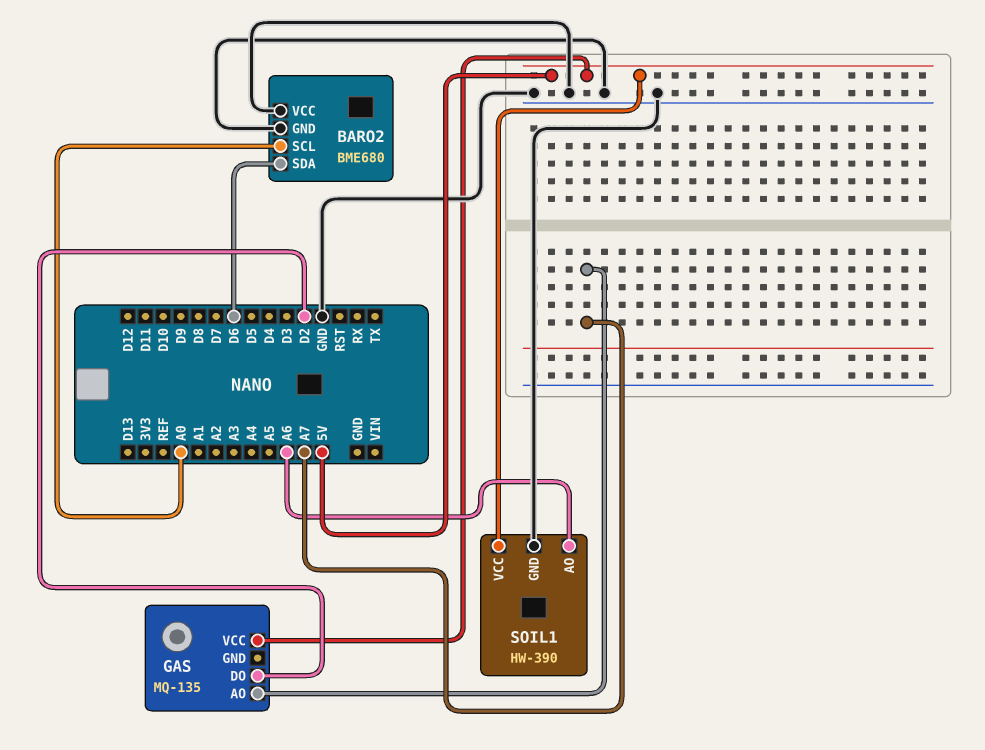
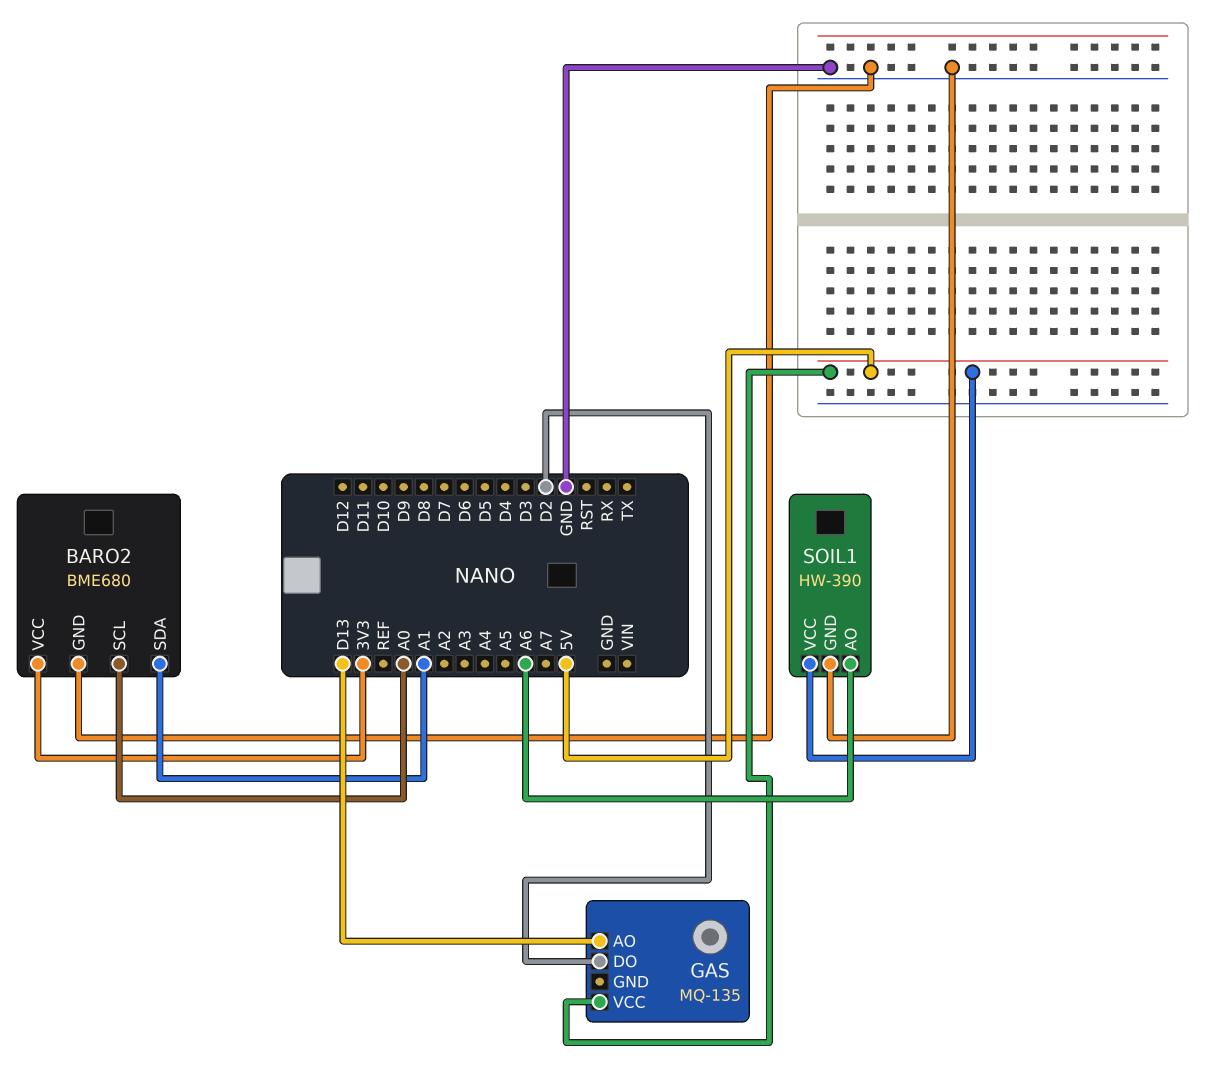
BARO2 pin SDA: D6 -> A1
BARO2 pin VCC: GND -> 3V3
GAS pin AO: A7 -> D13

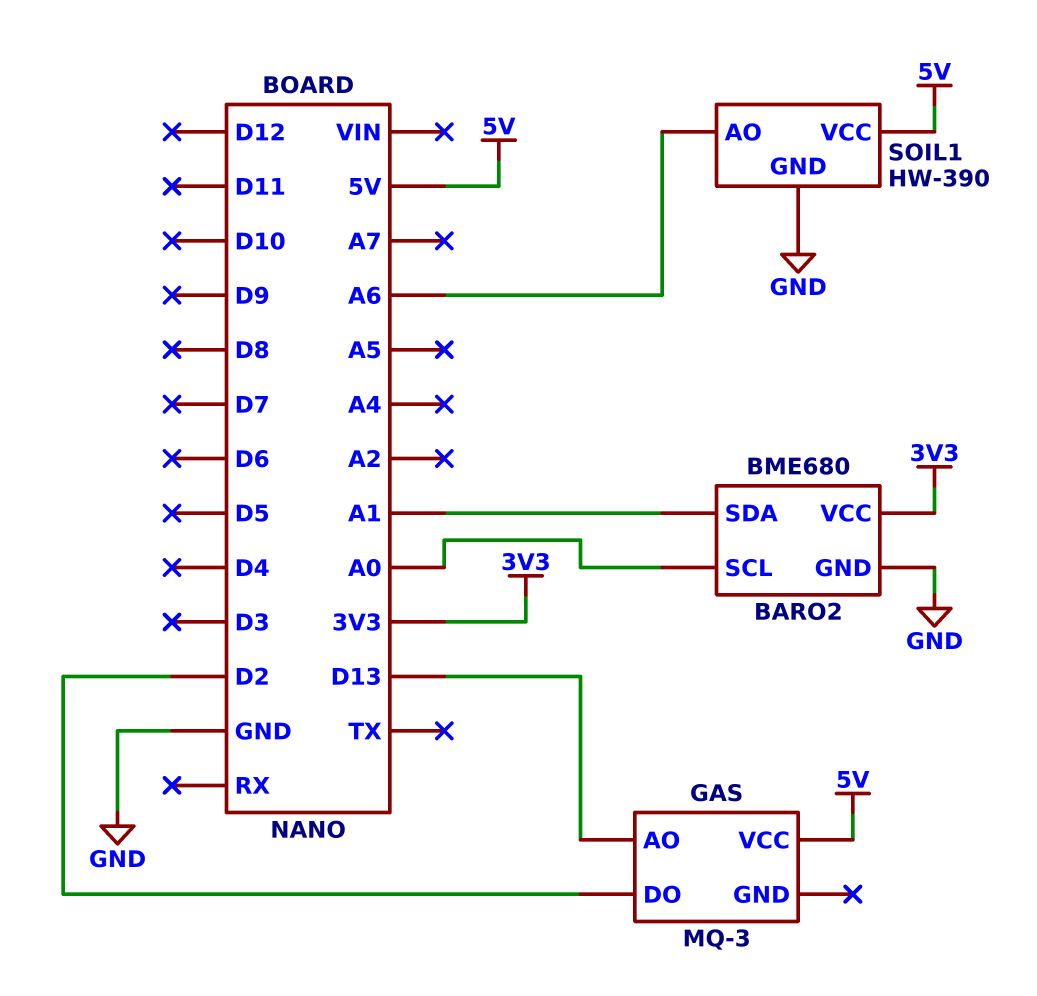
GAS: MQ-135 -> MQ-3

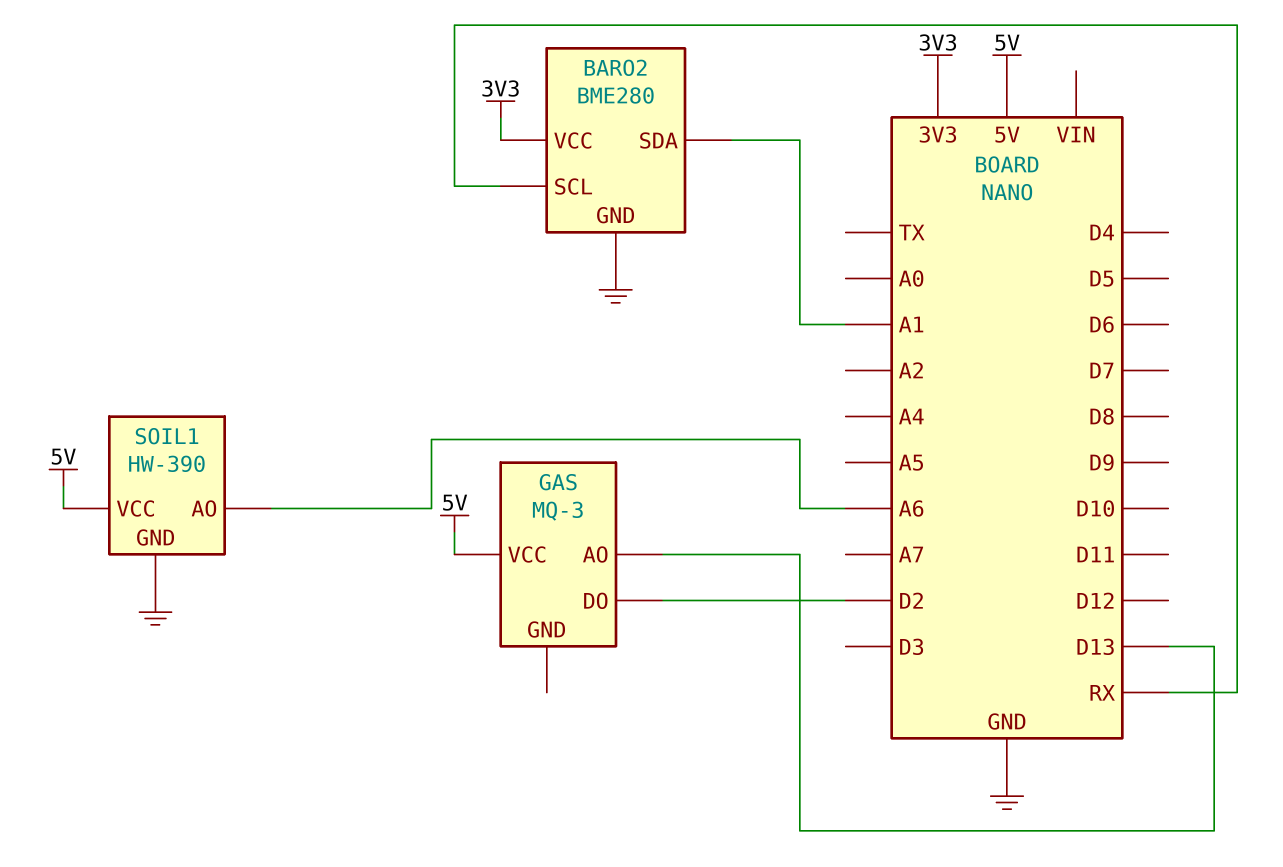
BARO2: BME680 -> BME280
BARO2 pin SCL: A0 -> RX

